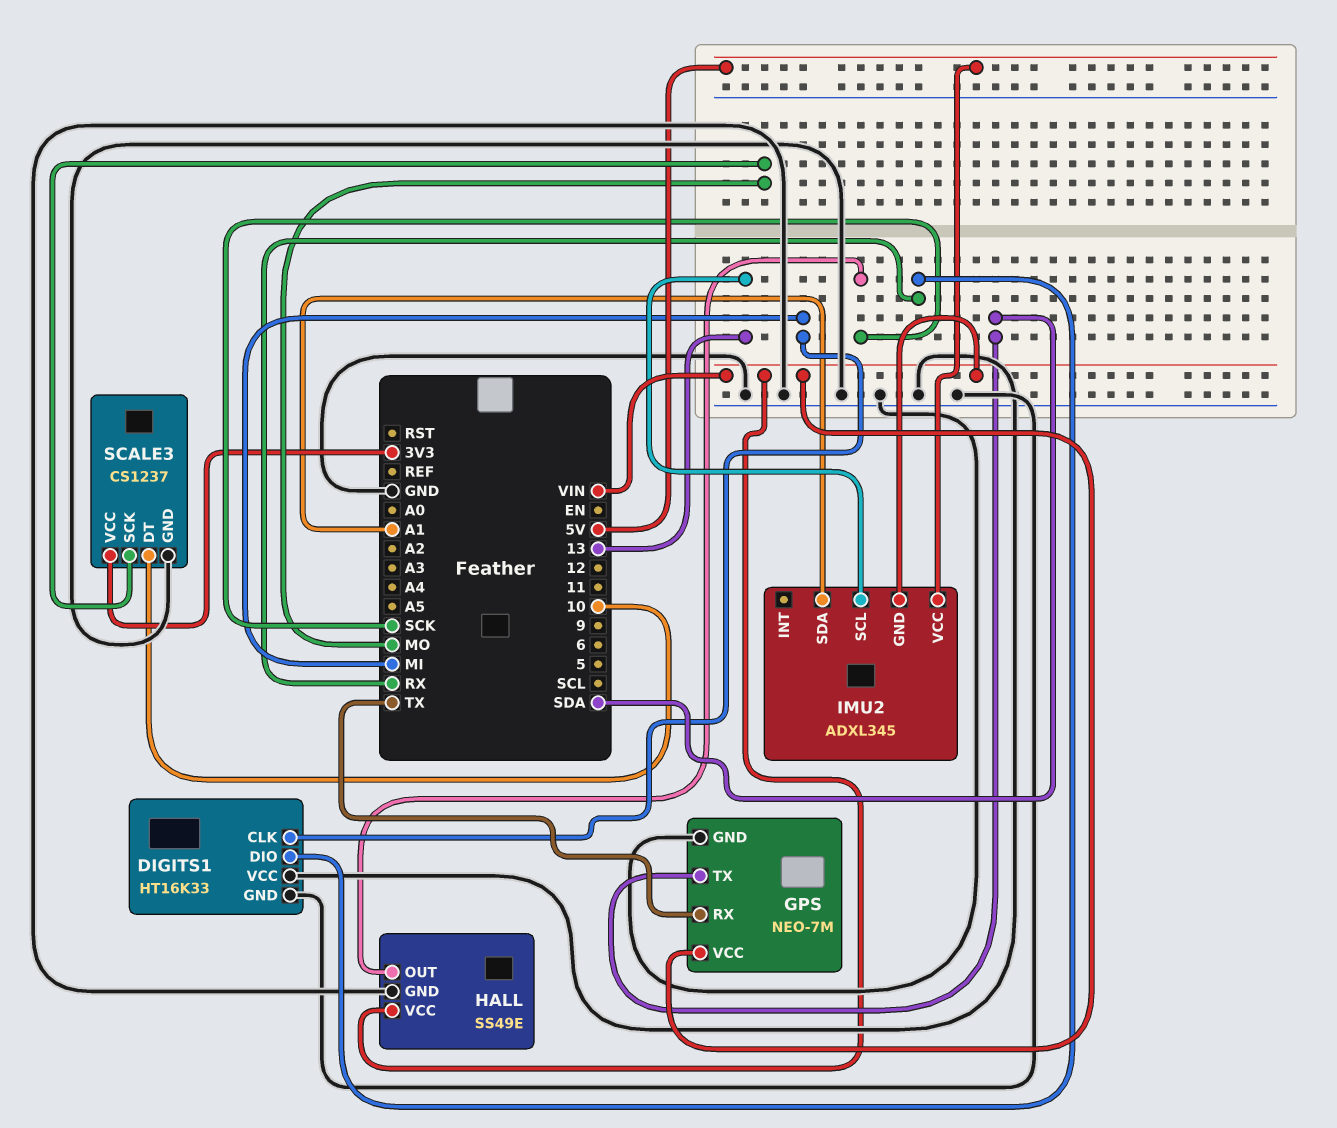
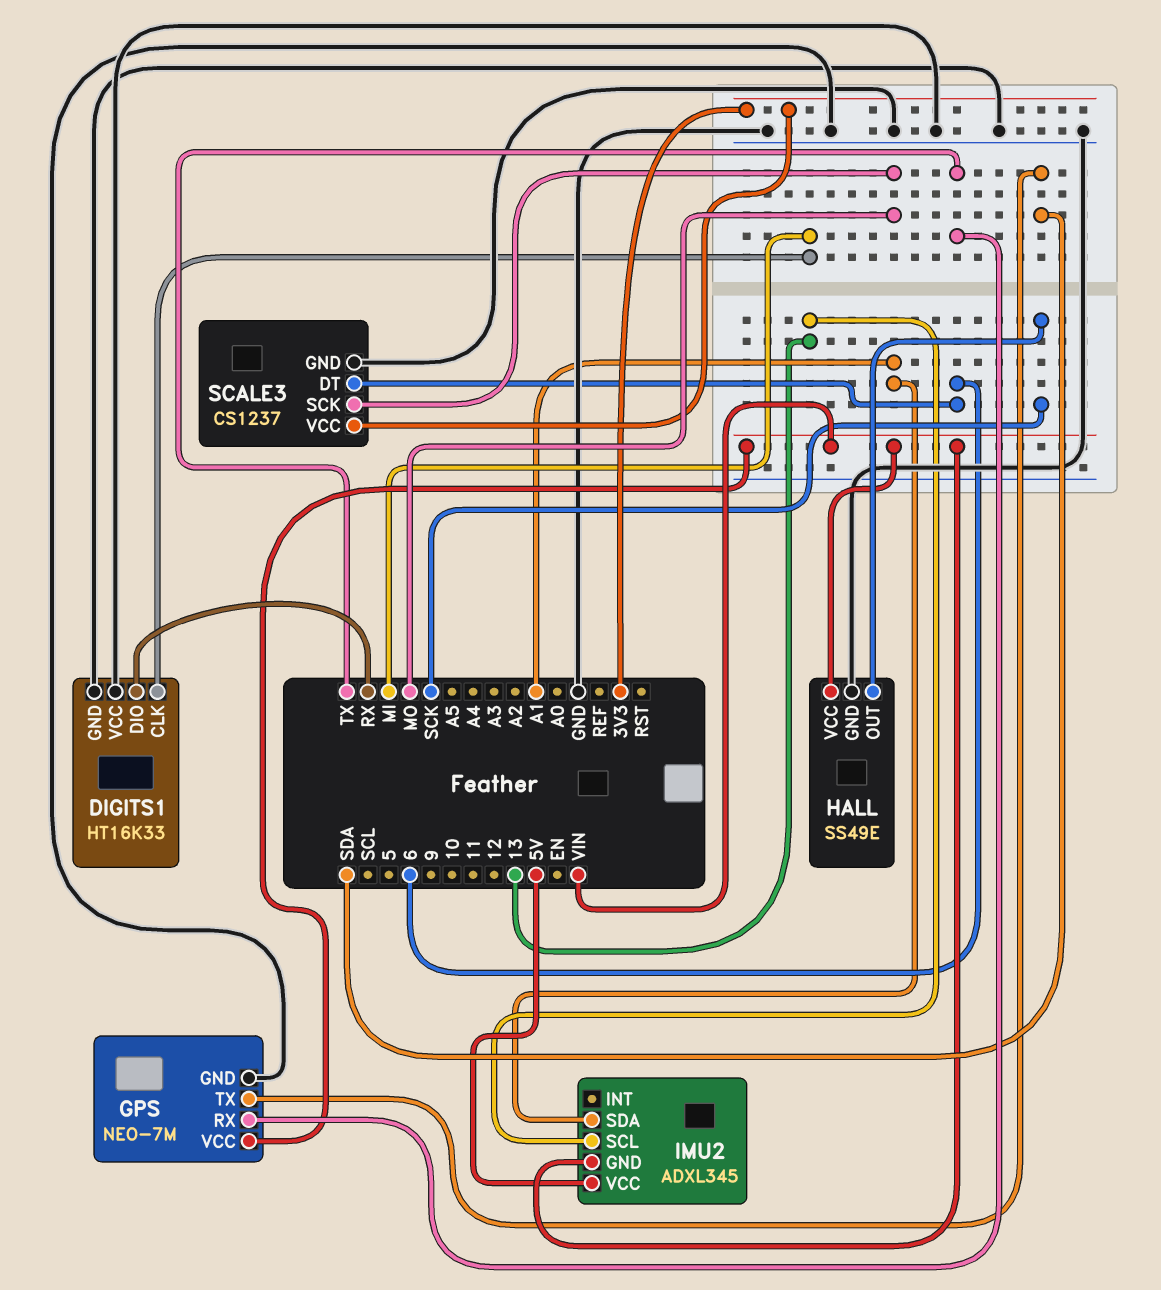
SCALE3 pin DT: 10 -> 6

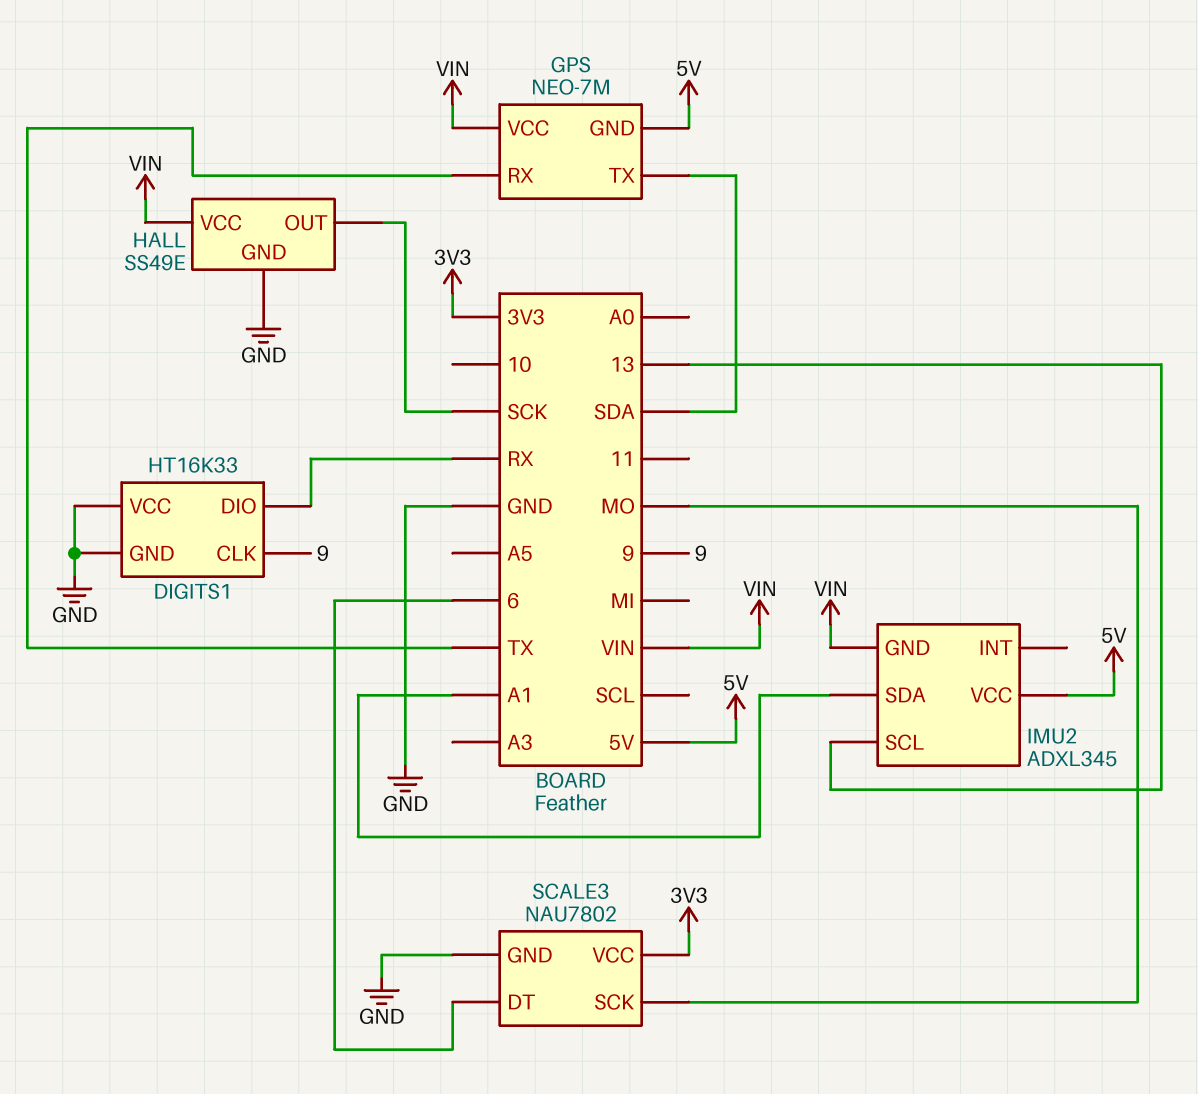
DIGITS1 pin CLK: MI -> 9
GPS pin GND: GND -> 5V
SCALE3: CS1237 -> NAU7802

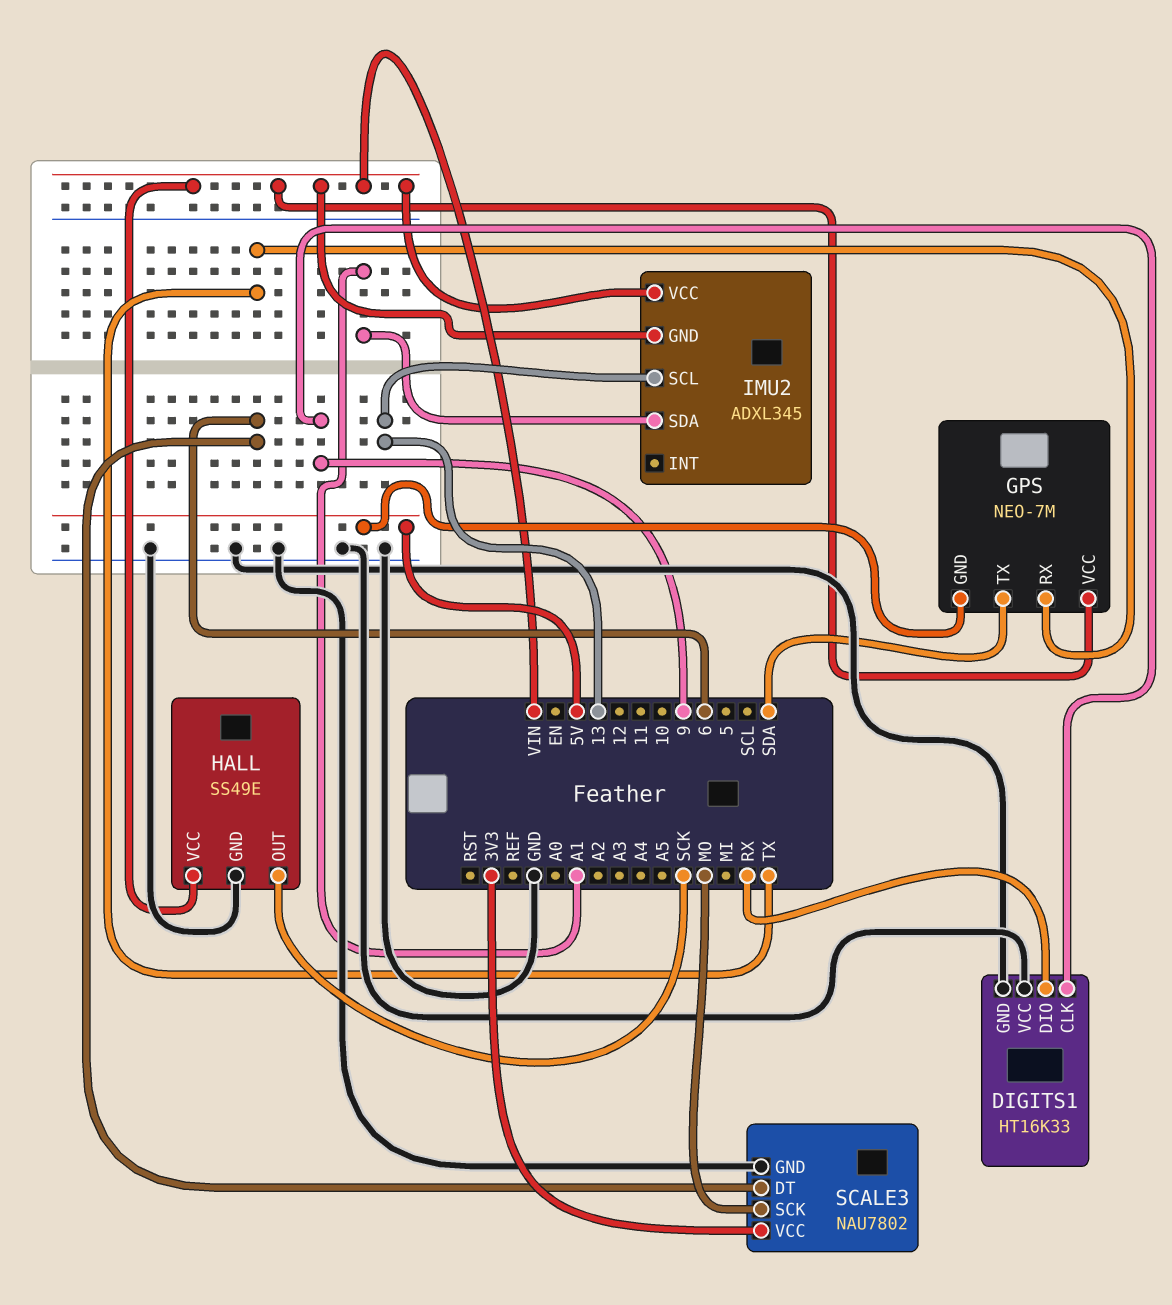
IMU2 pin VCC: 5V -> VIN

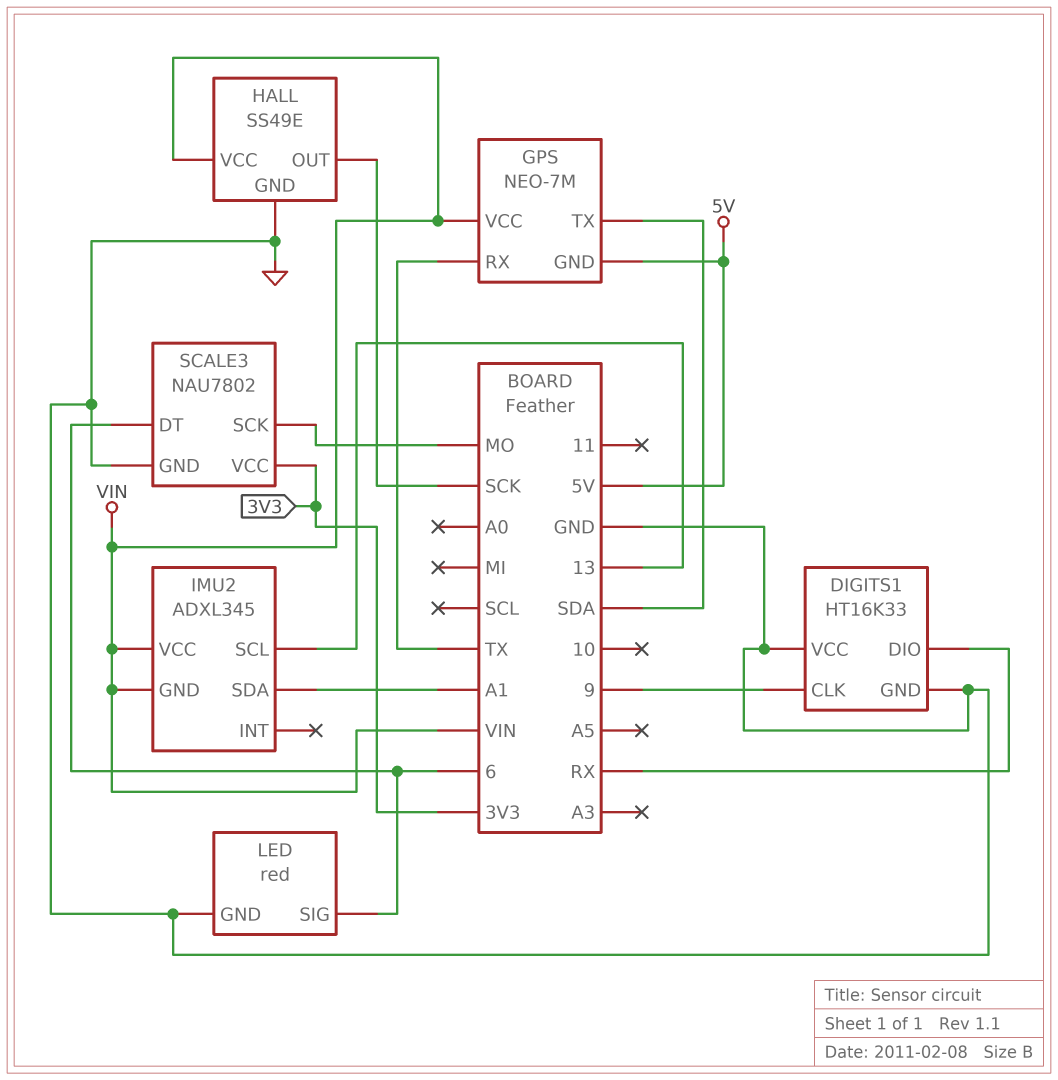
LED: none -> red
LED pin GND: none -> GND
LED pin SIG: none -> 6

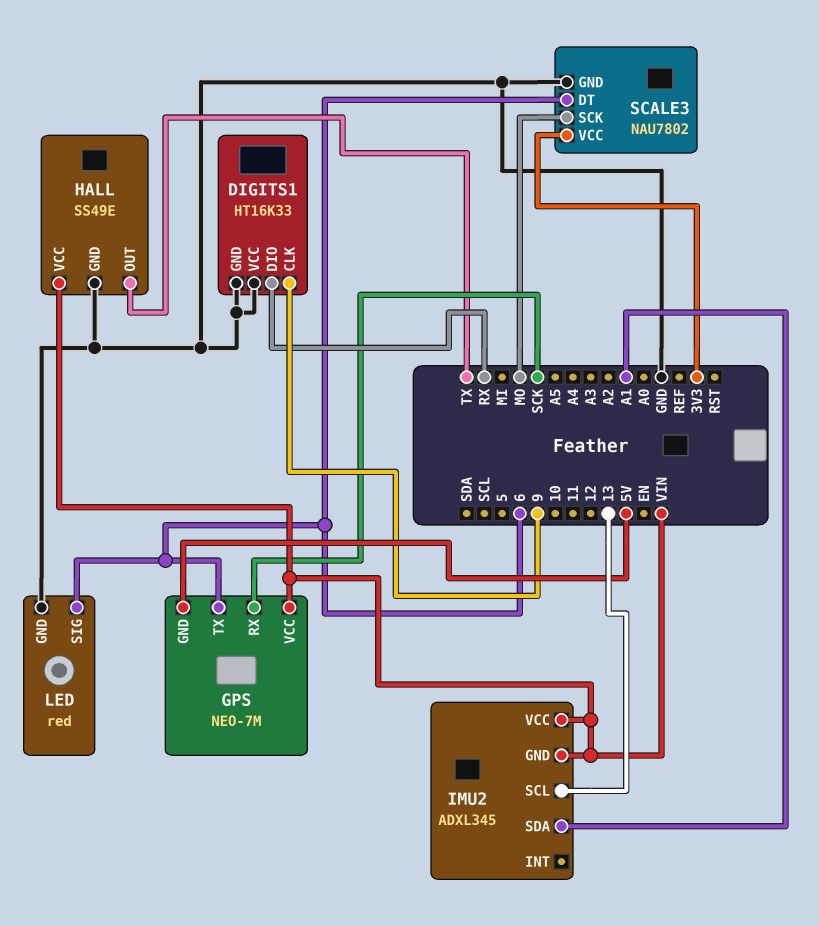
GPS pin RX: TX -> SCK
GPS pin TX: SDA -> 6
HALL pin OUT: SCK -> TX

